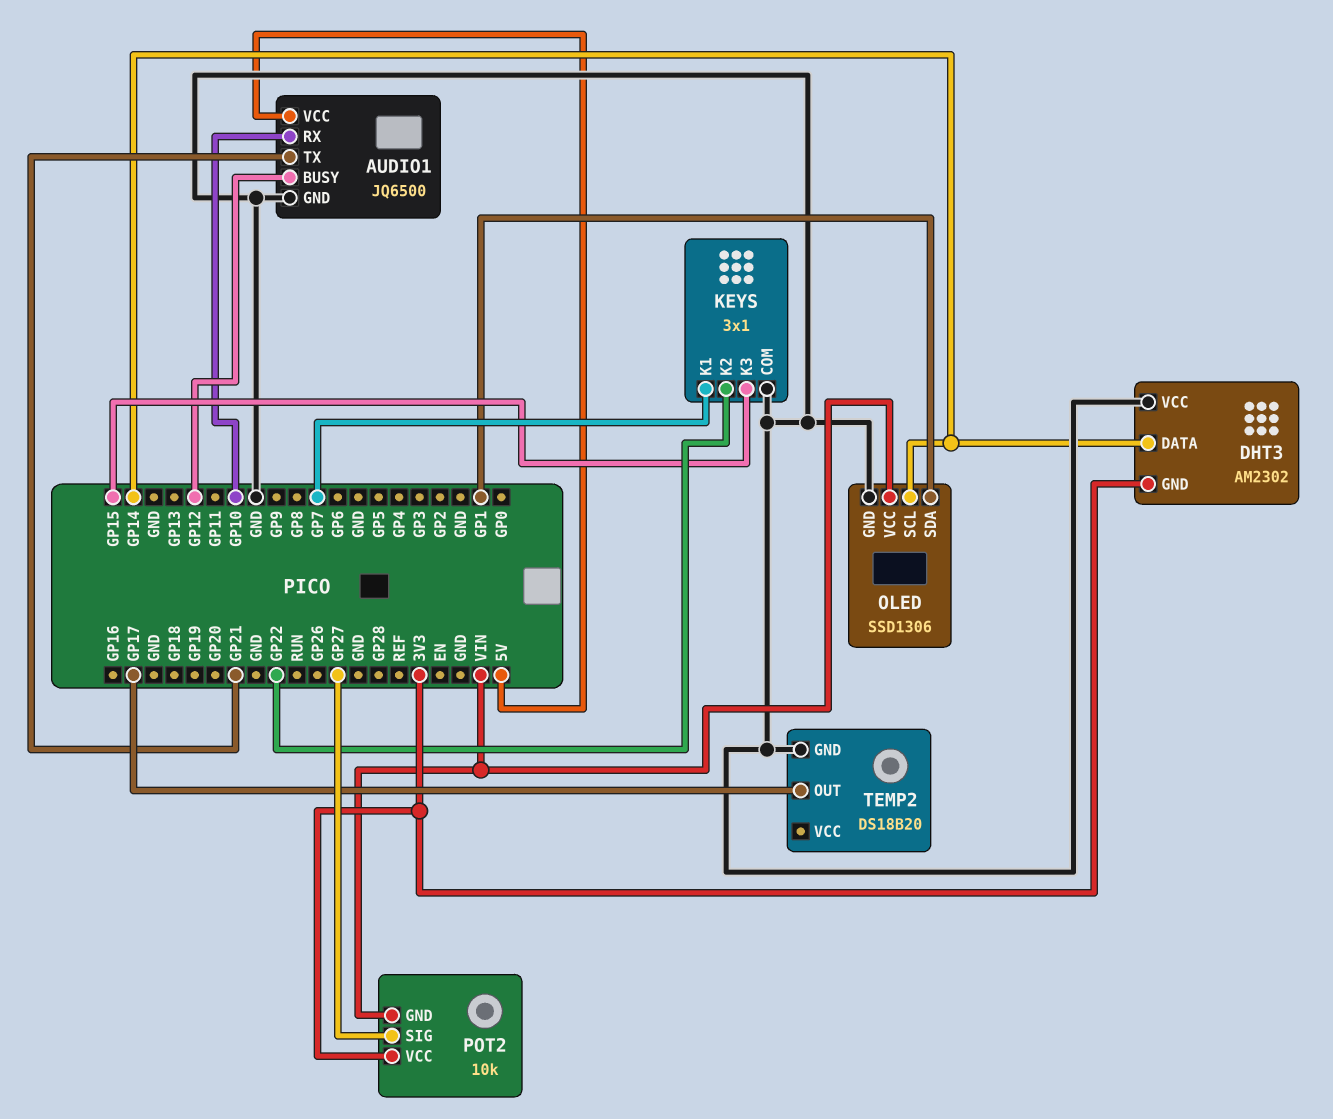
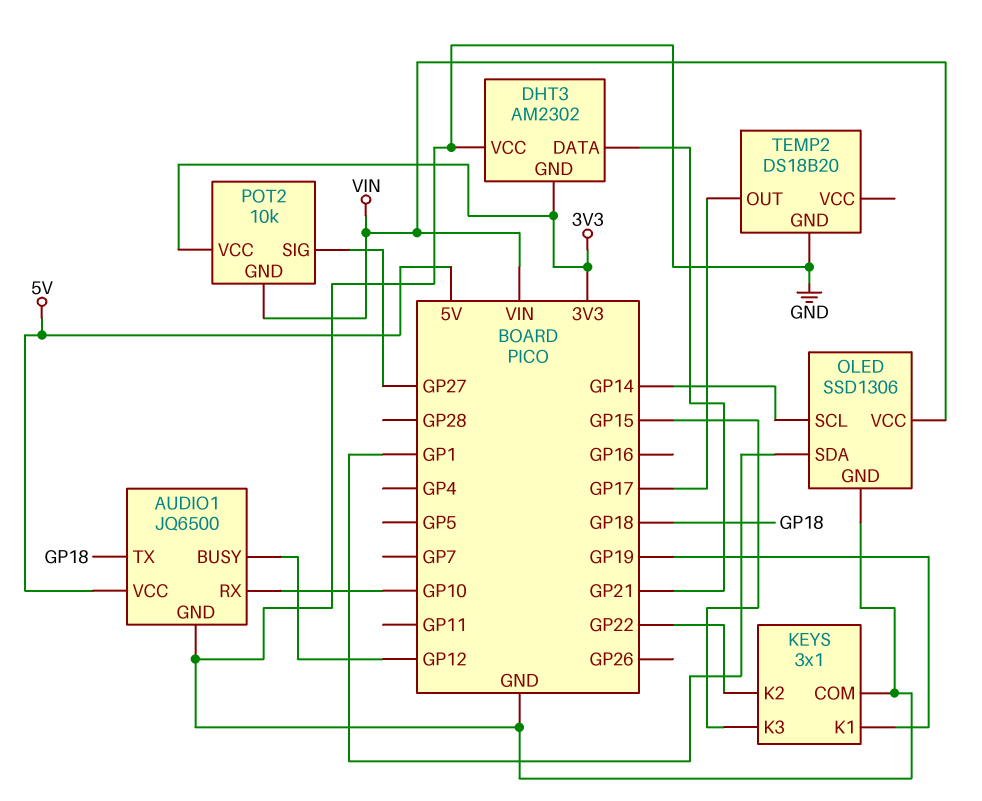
AUDIO1 pin TX: GP21 -> GP18
DHT3 pin DATA: GP14 -> GP21
KEYS pin K1: GP7 -> GP19

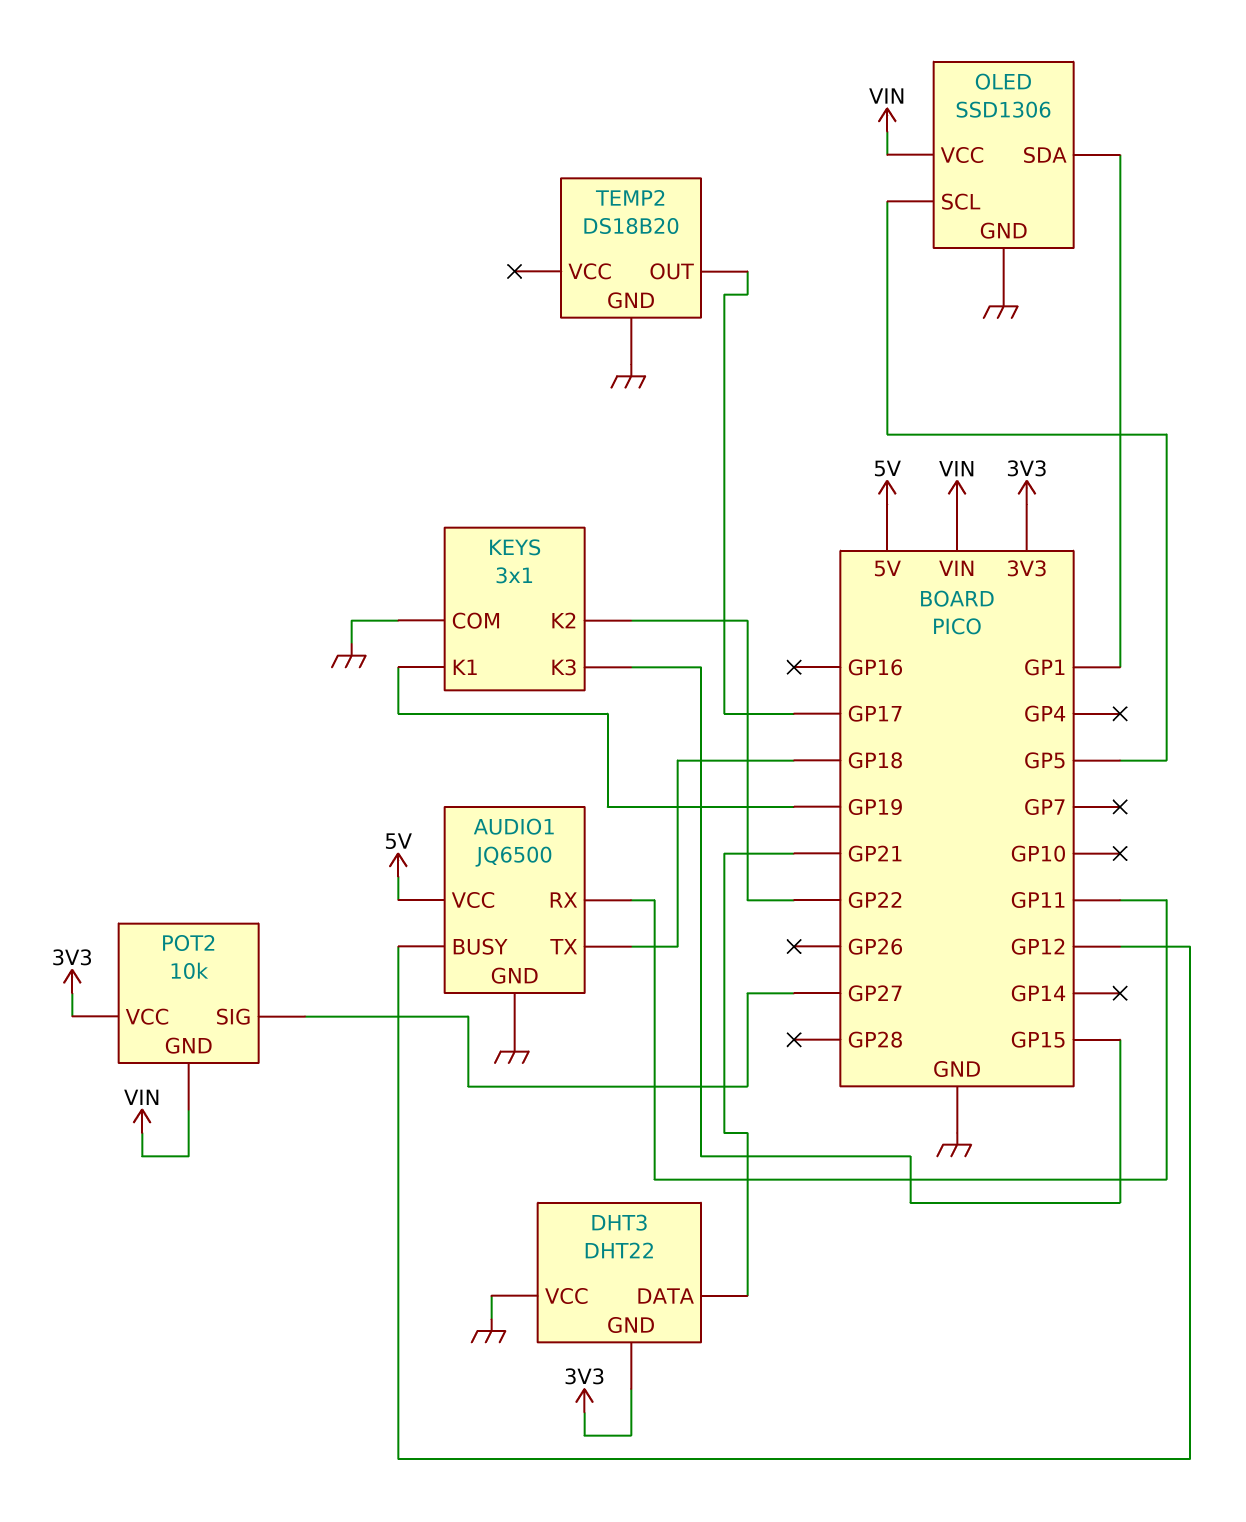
AUDIO1 pin RX: GP10 -> GP11
DHT3: AM2302 -> DHT22
OLED pin SCL: GP14 -> GP5

